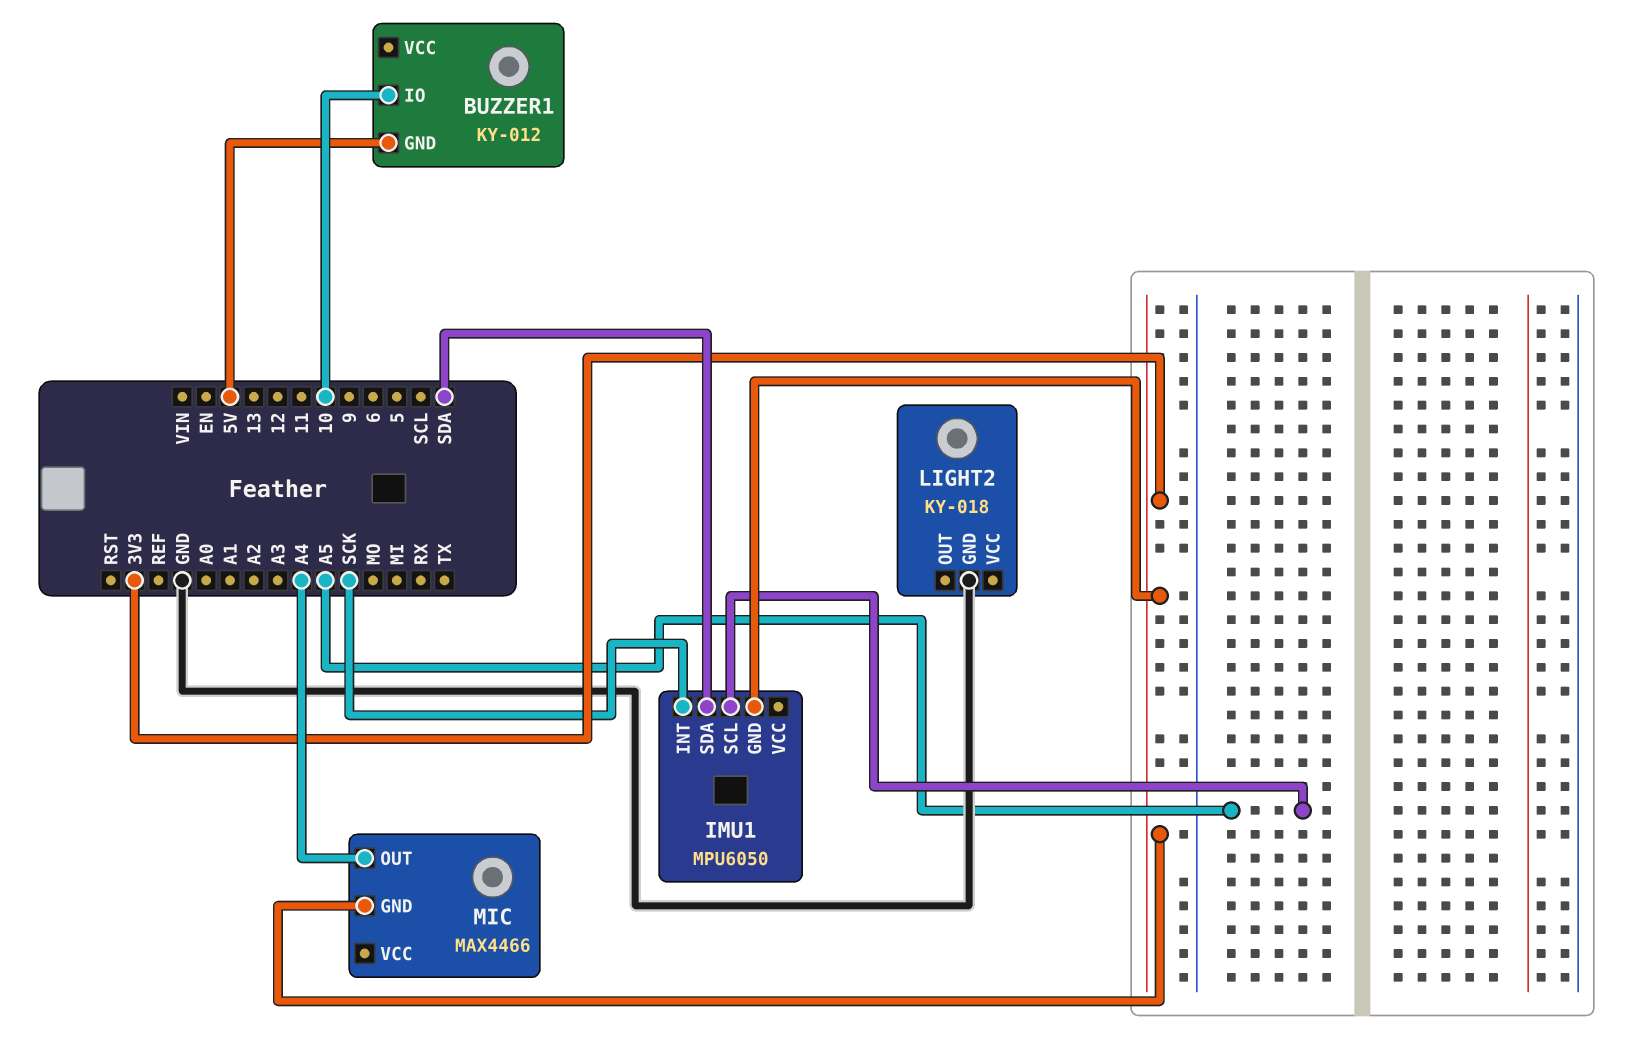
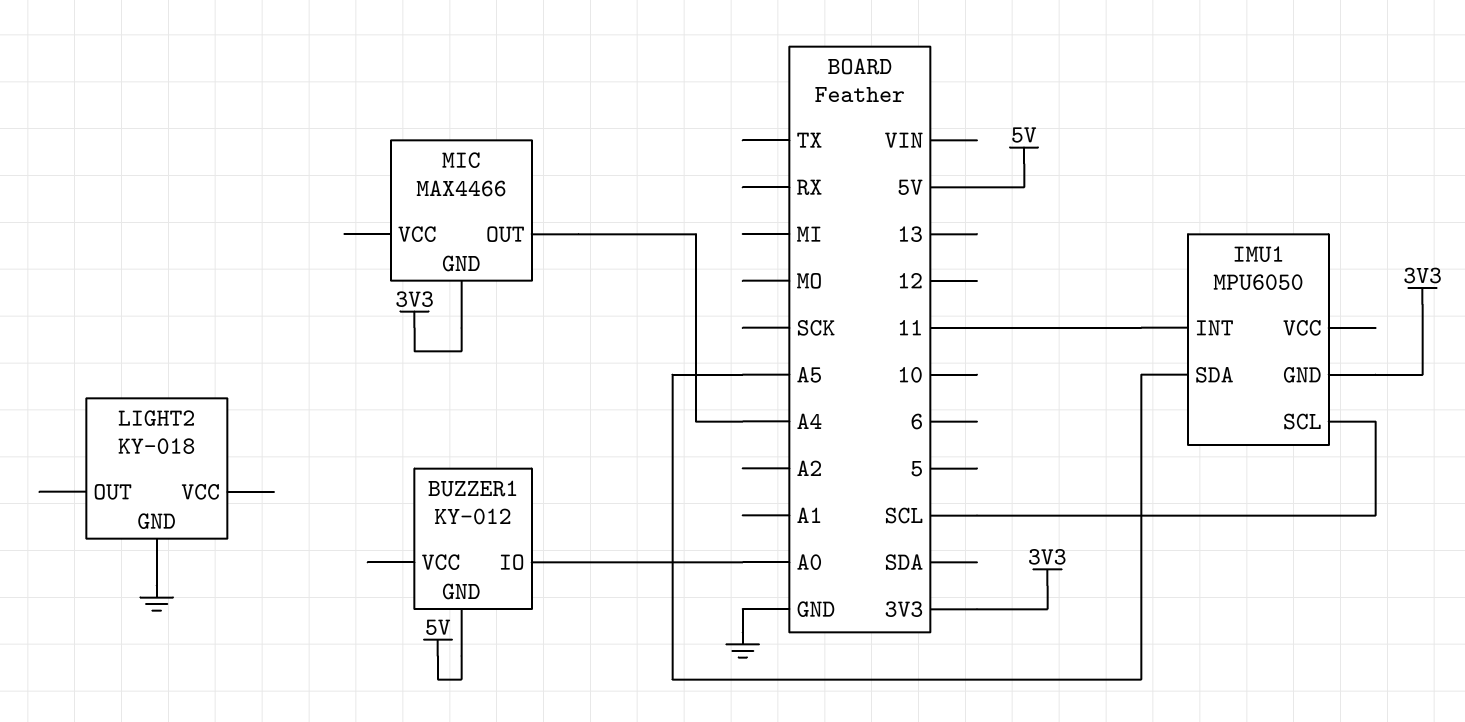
BUZZER1 pin IO: 10 -> A0
IMU1 pin INT: SCK -> 11
IMU1 pin SCL: A5 -> SCL
IMU1 pin SDA: SDA -> A5

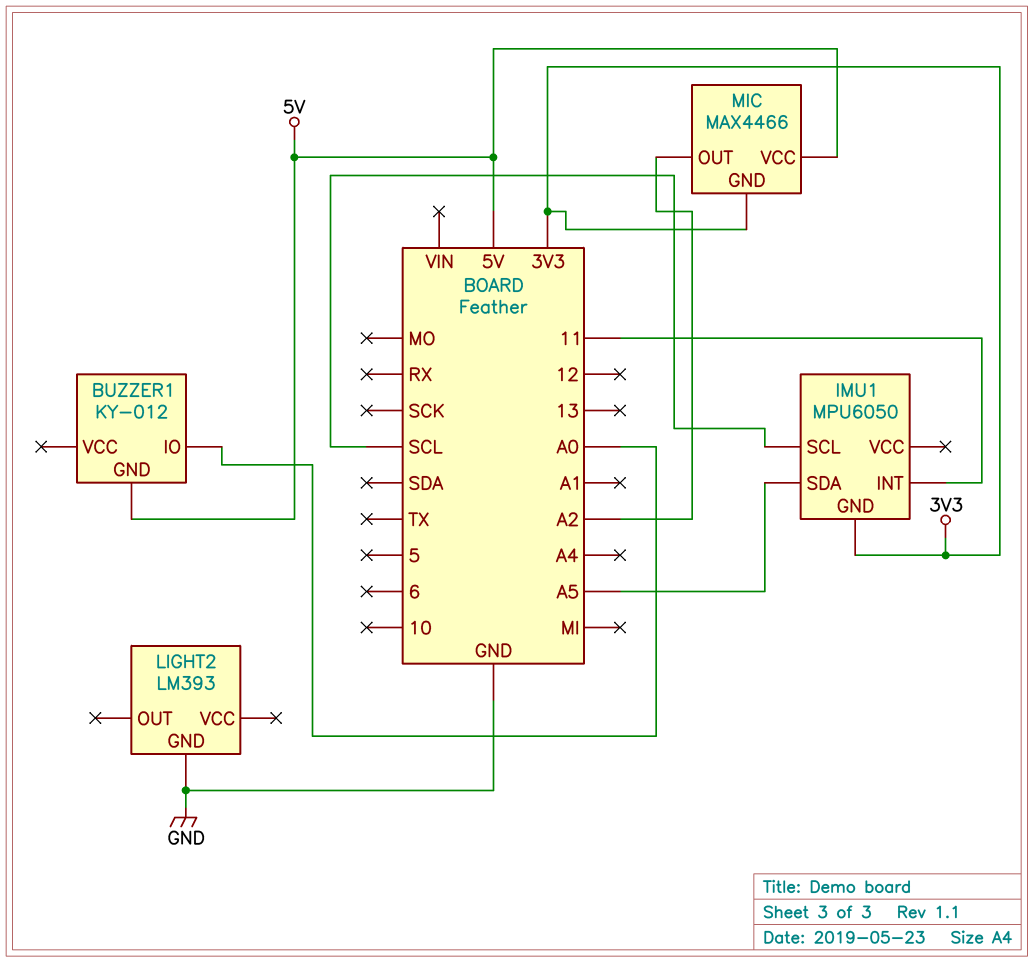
LIGHT2: KY-018 -> LM393
MIC pin OUT: A4 -> A2
MIC pin VCC: none -> 5V

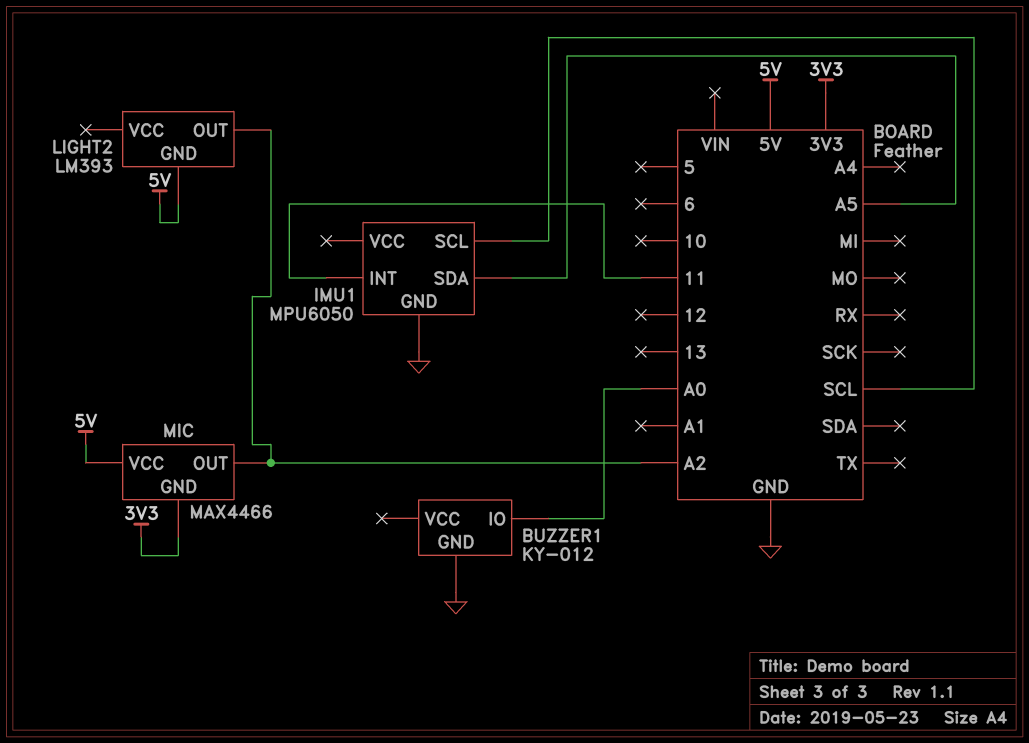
BUZZER1 pin GND: 5V -> GND
IMU1 pin GND: 3V3 -> GND
LIGHT2 pin GND: GND -> 5V
LIGHT2 pin OUT: none -> A2

